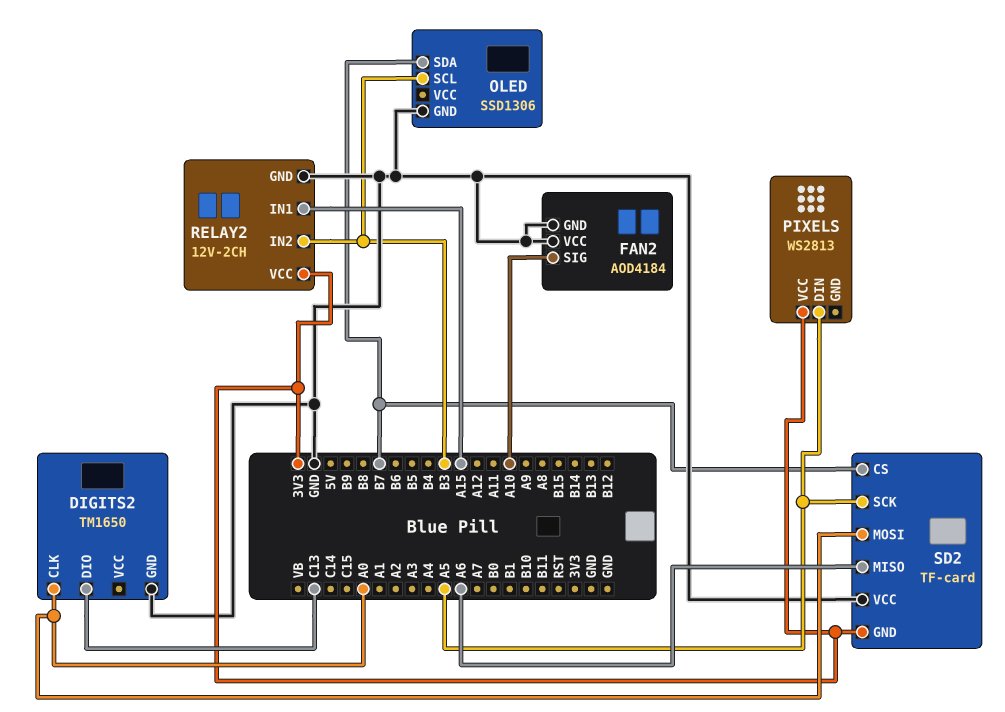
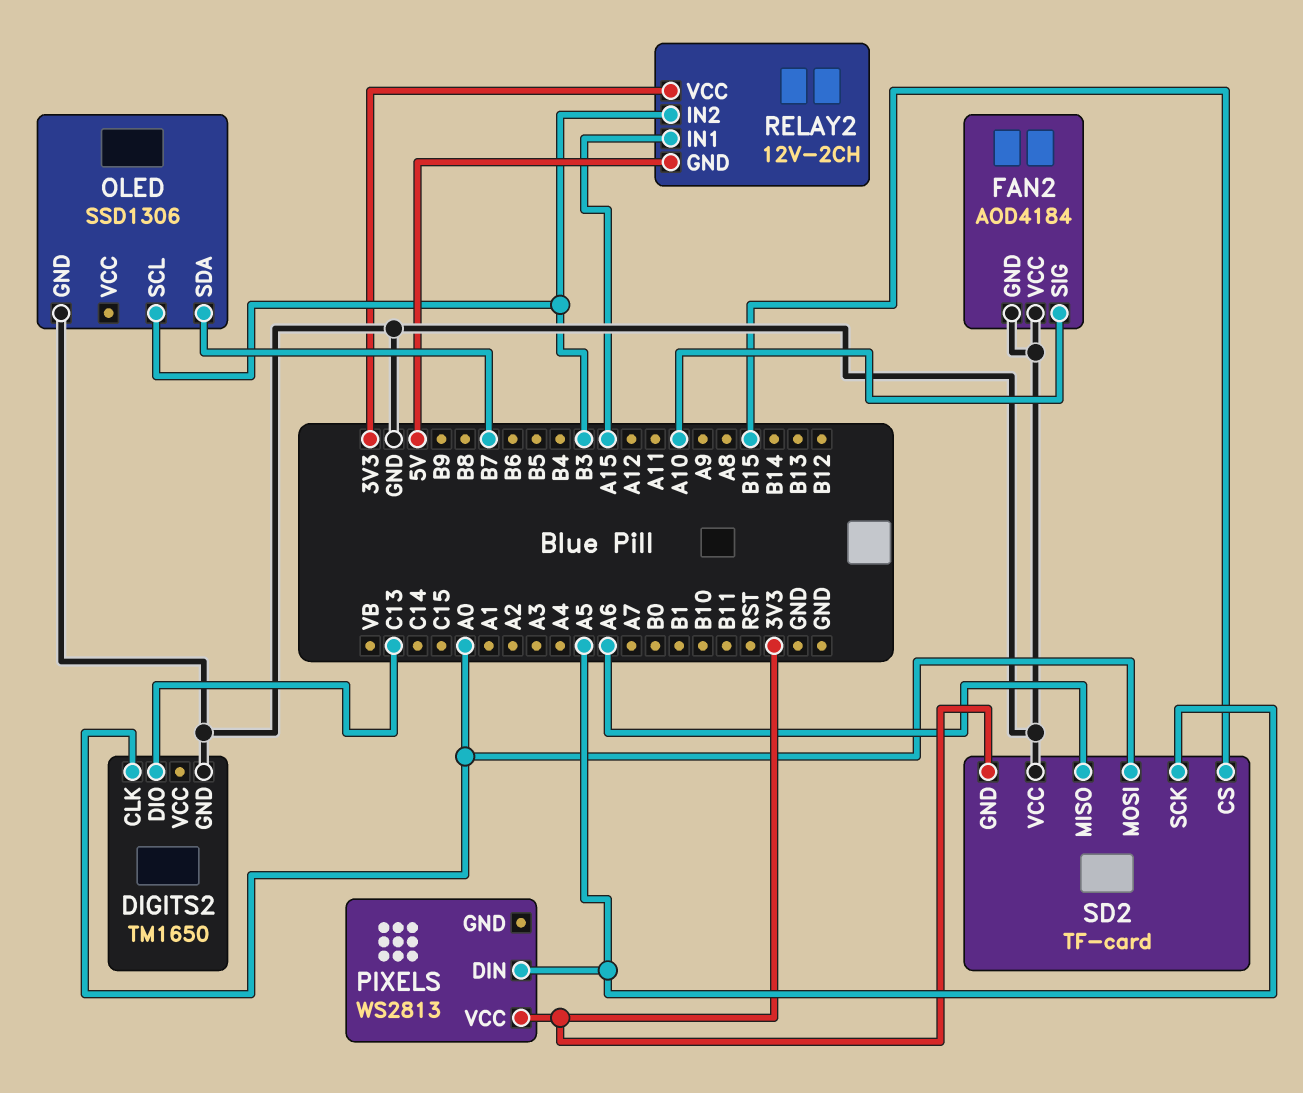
RELAY2 pin GND: GND -> 5V
SD2 pin CS: B7 -> B15

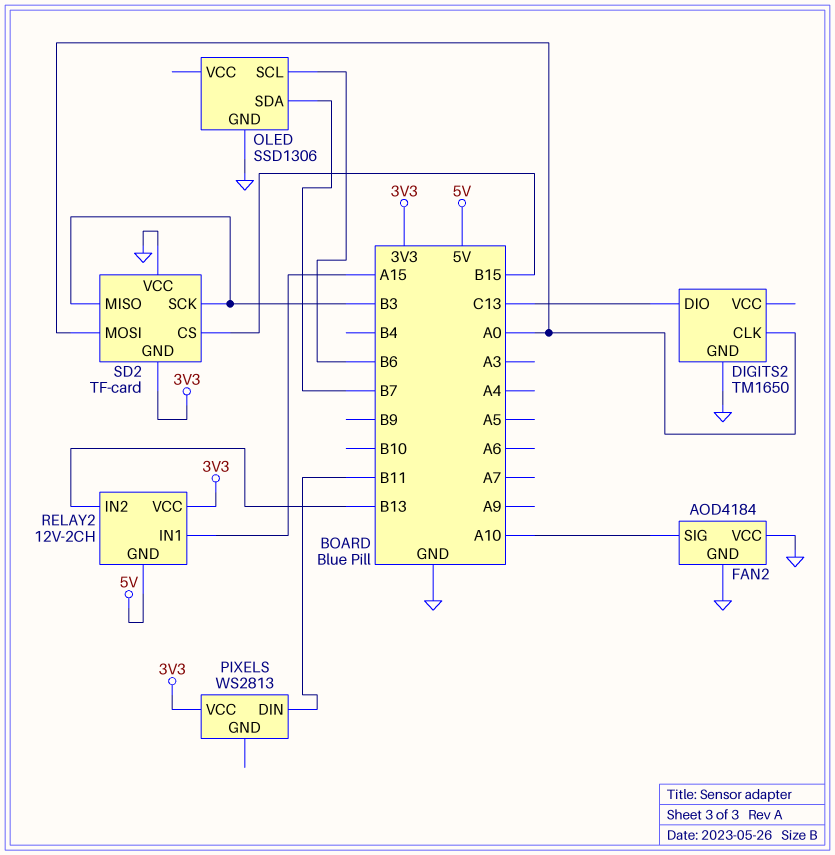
OLED pin SCL: B3 -> B6
PIXELS pin DIN: A5 -> B11
RELAY2 pin IN2: B3 -> B13
SD2 pin MISO: A6 -> B3
SD2 pin SCK: A5 -> B3

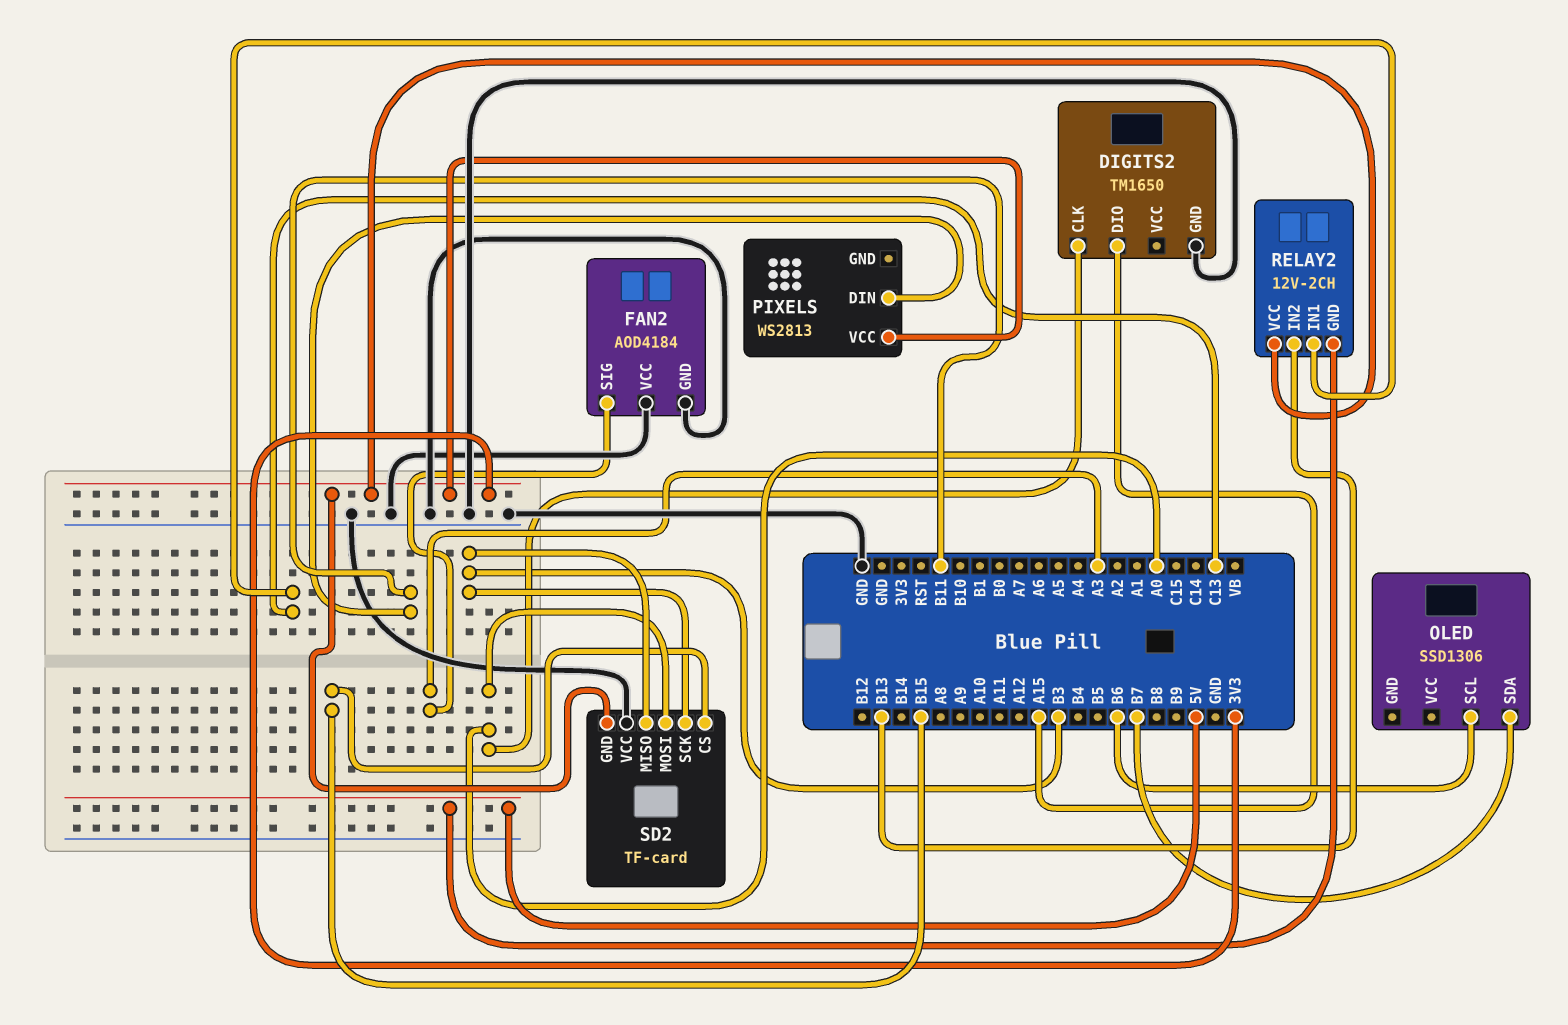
DIGITS2 pin DIO: C13 -> A15
FAN2 pin SIG: A10 -> A3
OLED pin GND: GND -> none
RELAY2 pin IN1: A15 -> C13

